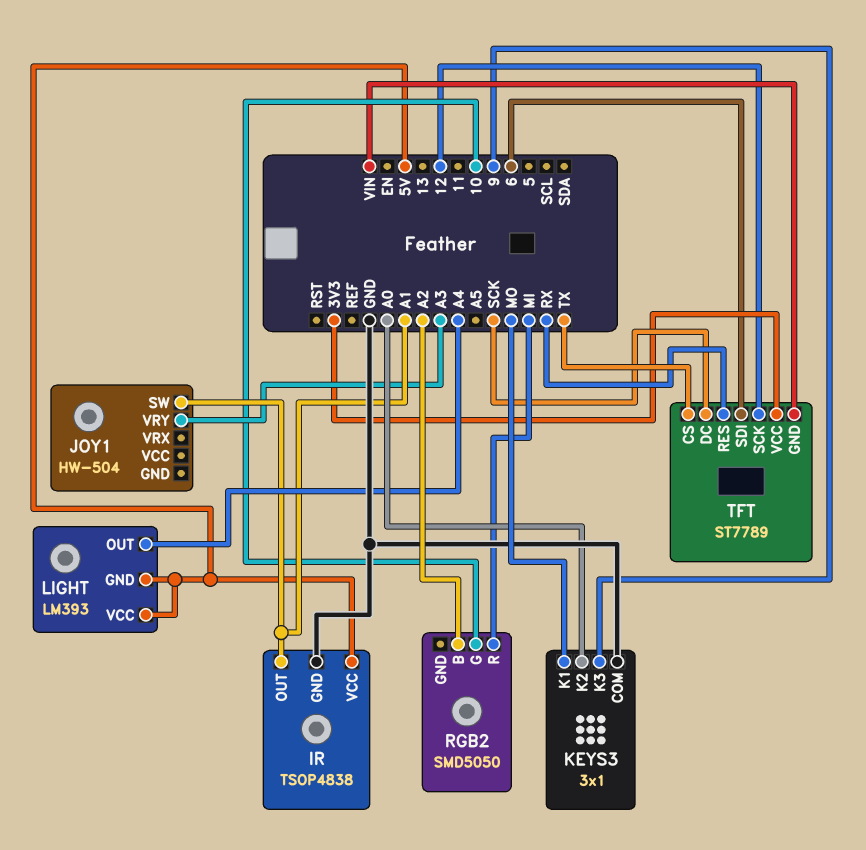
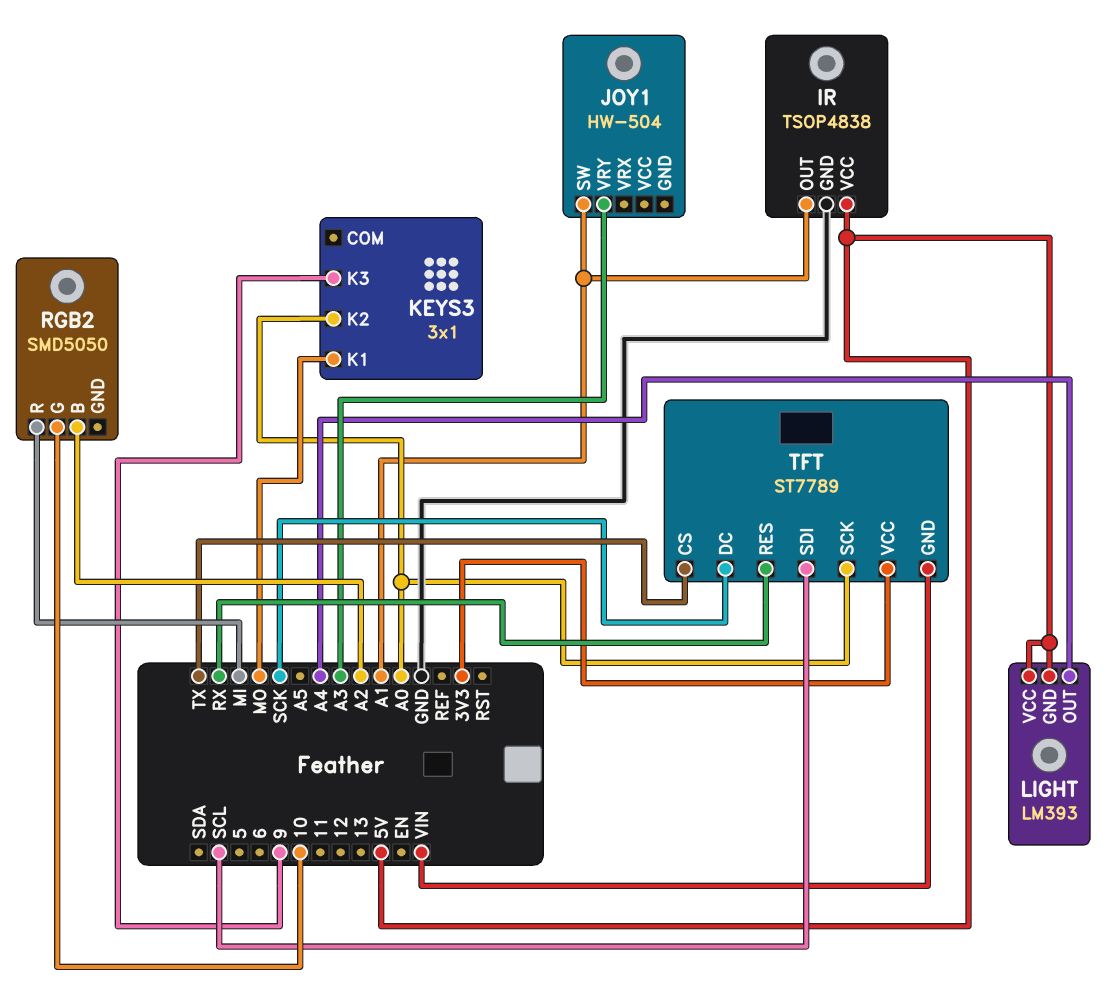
KEYS3 pin COM: GND -> none
TFT pin SCK: 12 -> A0
TFT pin SDI: 6 -> SCL

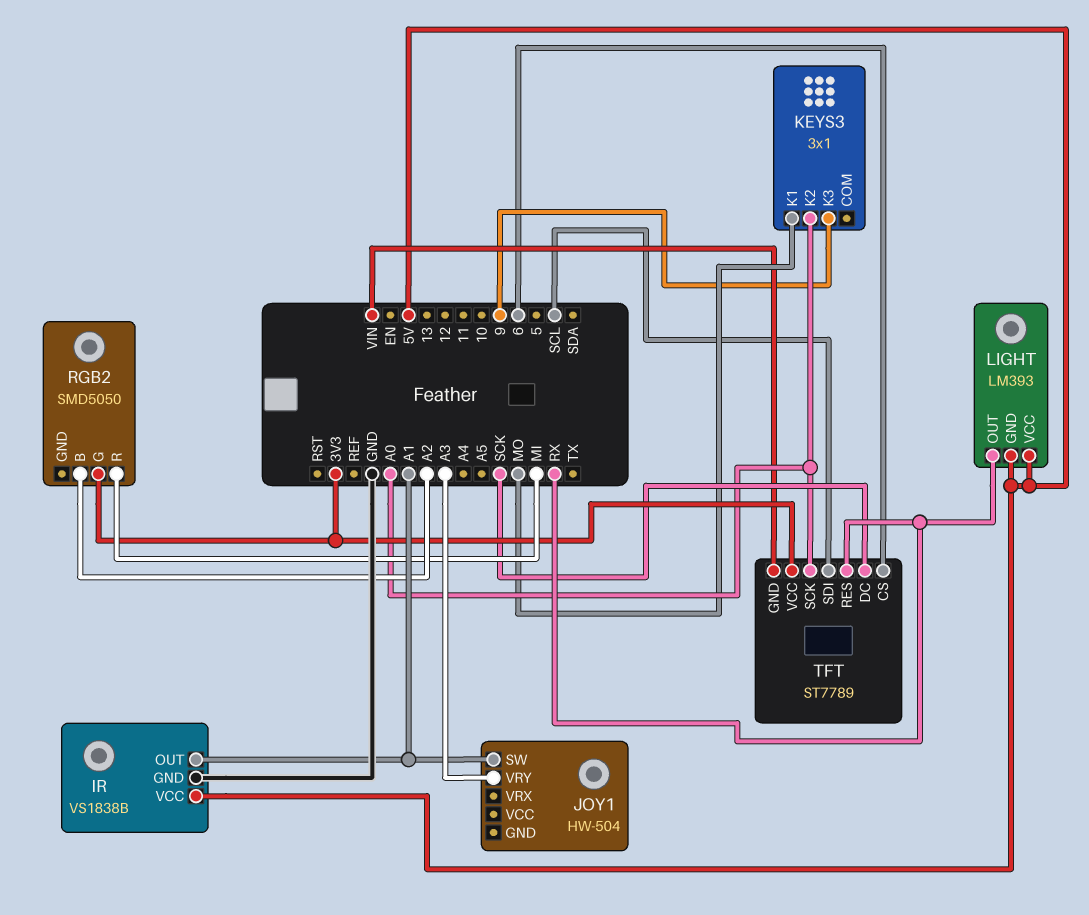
IR: TSOP4838 -> VS1838B
LIGHT pin OUT: A4 -> RX
RGB2 pin G: 10 -> 3V3
TFT pin CS: TX -> 6

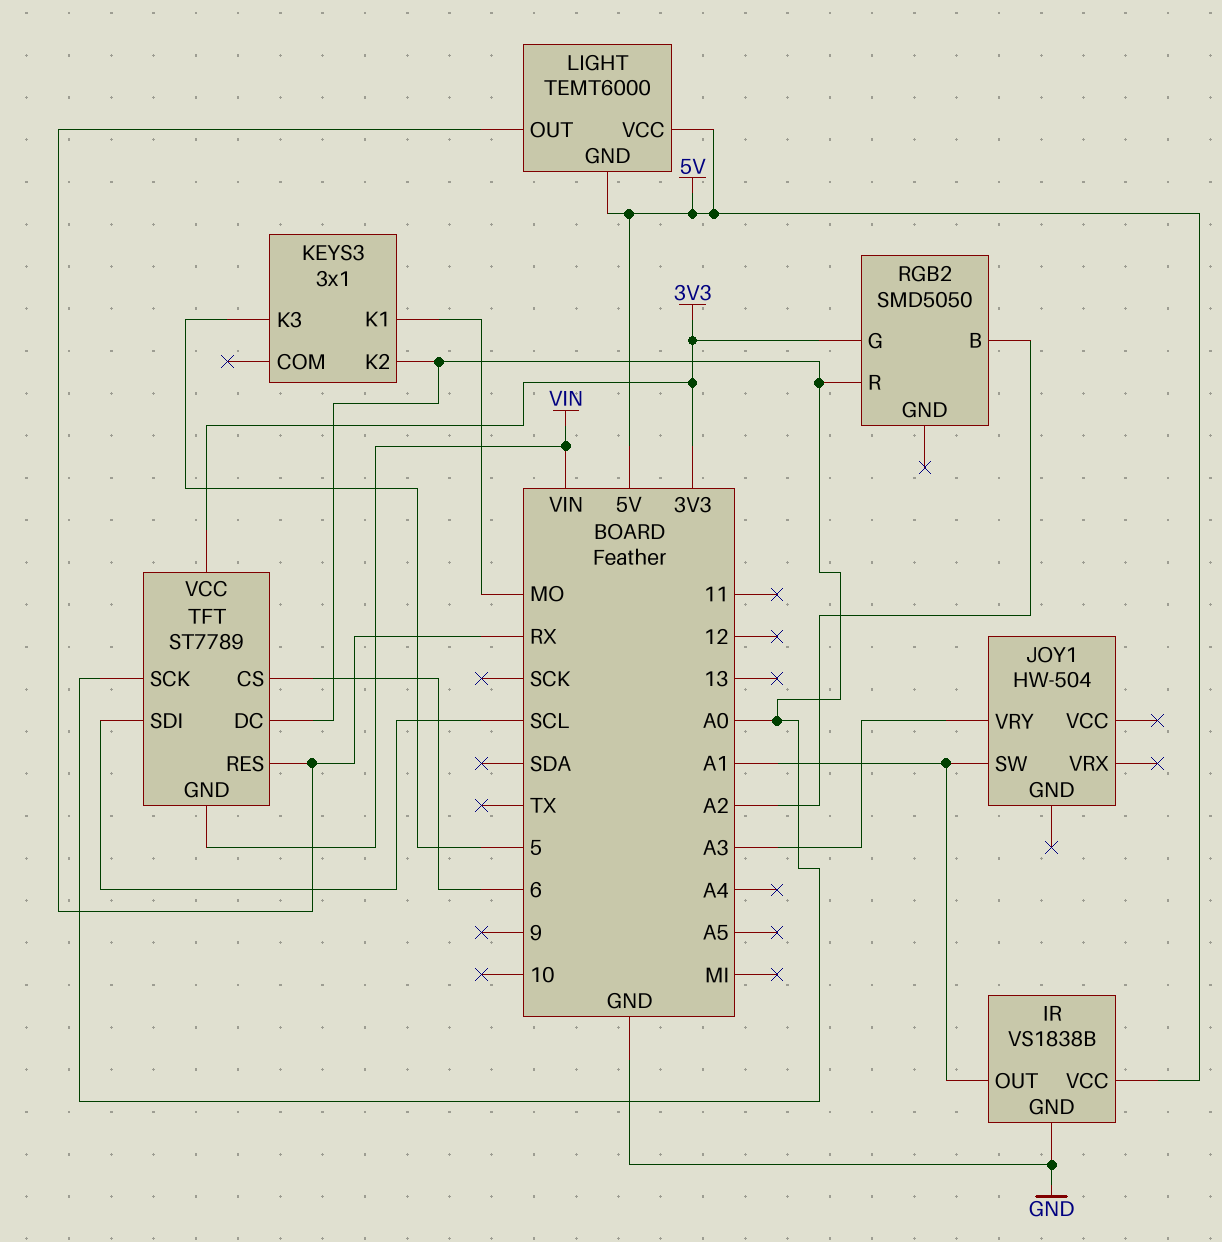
KEYS3 pin K3: 9 -> 5
LIGHT: LM393 -> TEMT6000
RGB2 pin R: MI -> A0
TFT pin DC: SCK -> A0

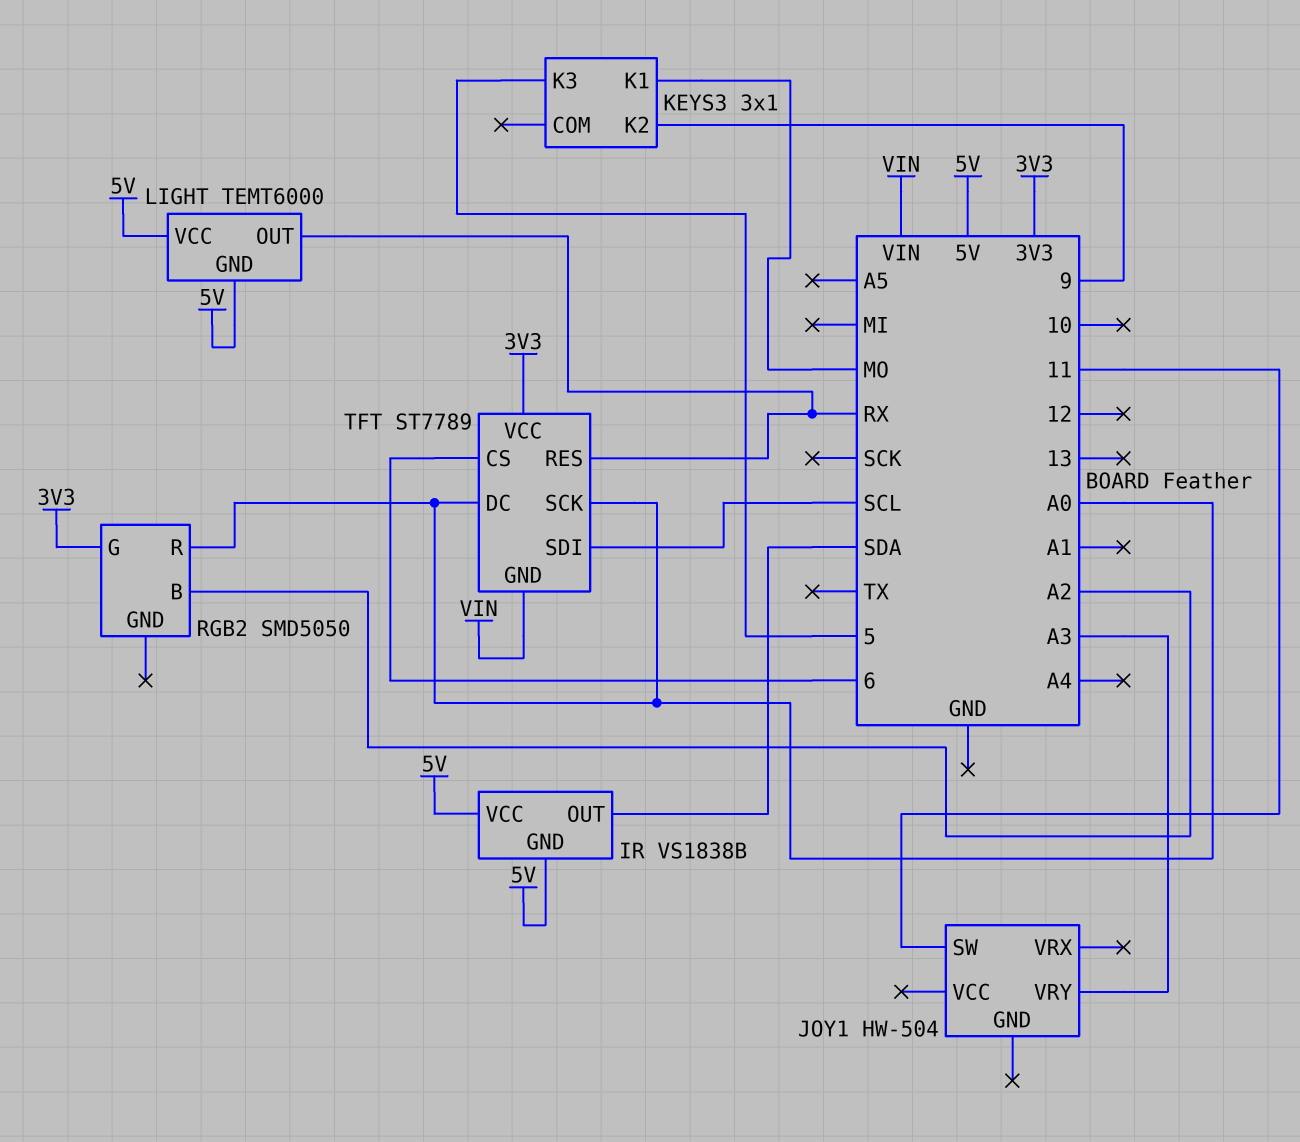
IR pin GND: GND -> 5V
IR pin OUT: A1 -> SDA
JOY1 pin SW: A1 -> 11
KEYS3 pin K2: A0 -> 9

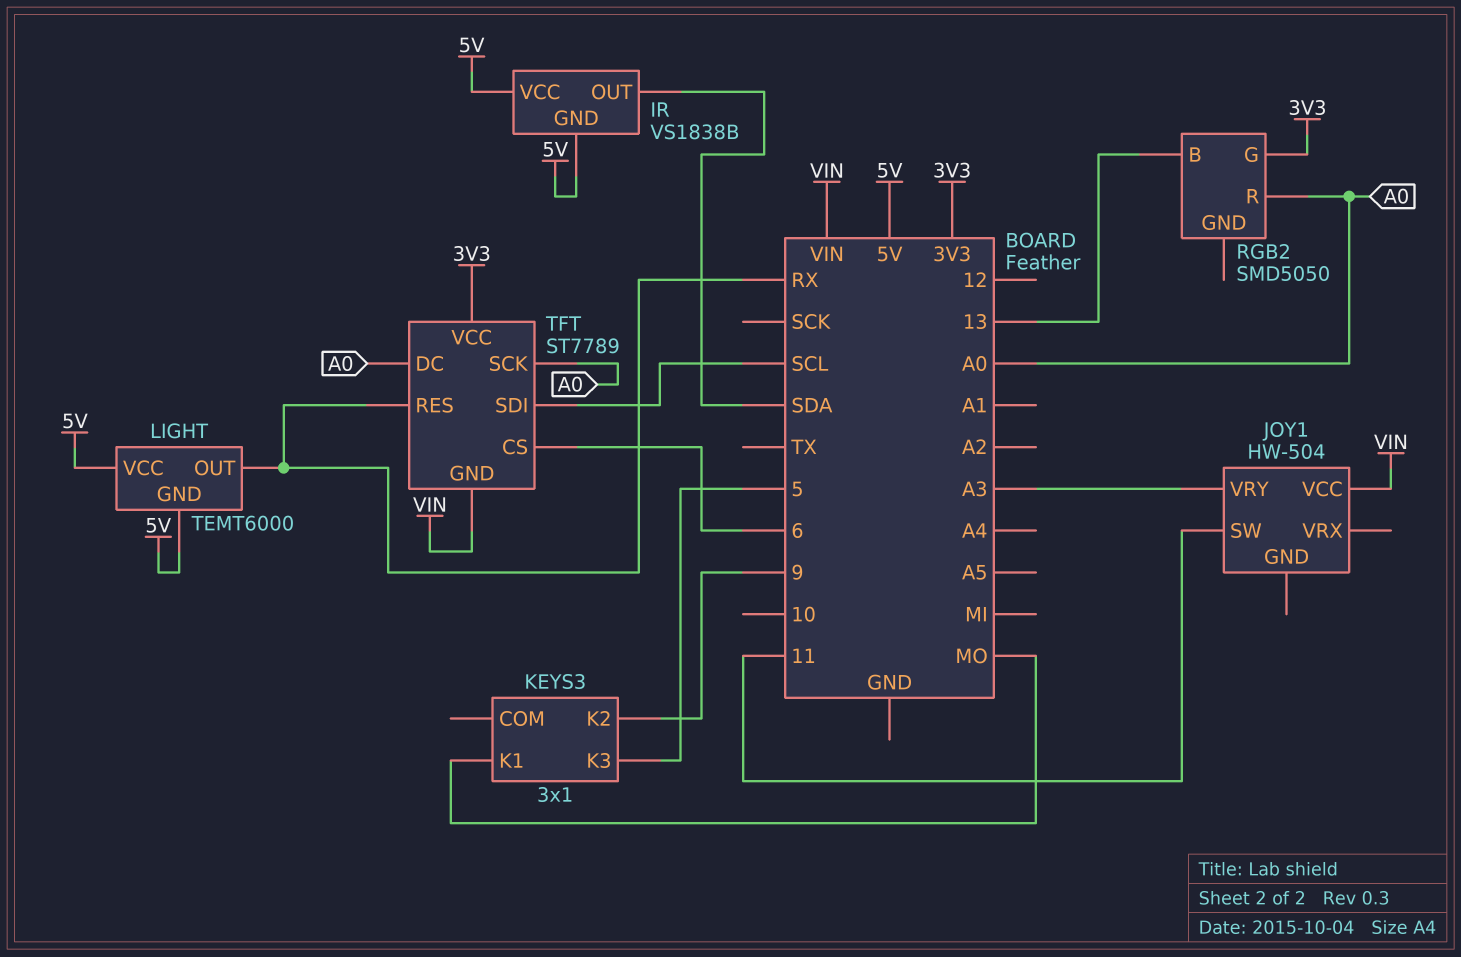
JOY1 pin VCC: none -> VIN
RGB2 pin B: A2 -> 13

